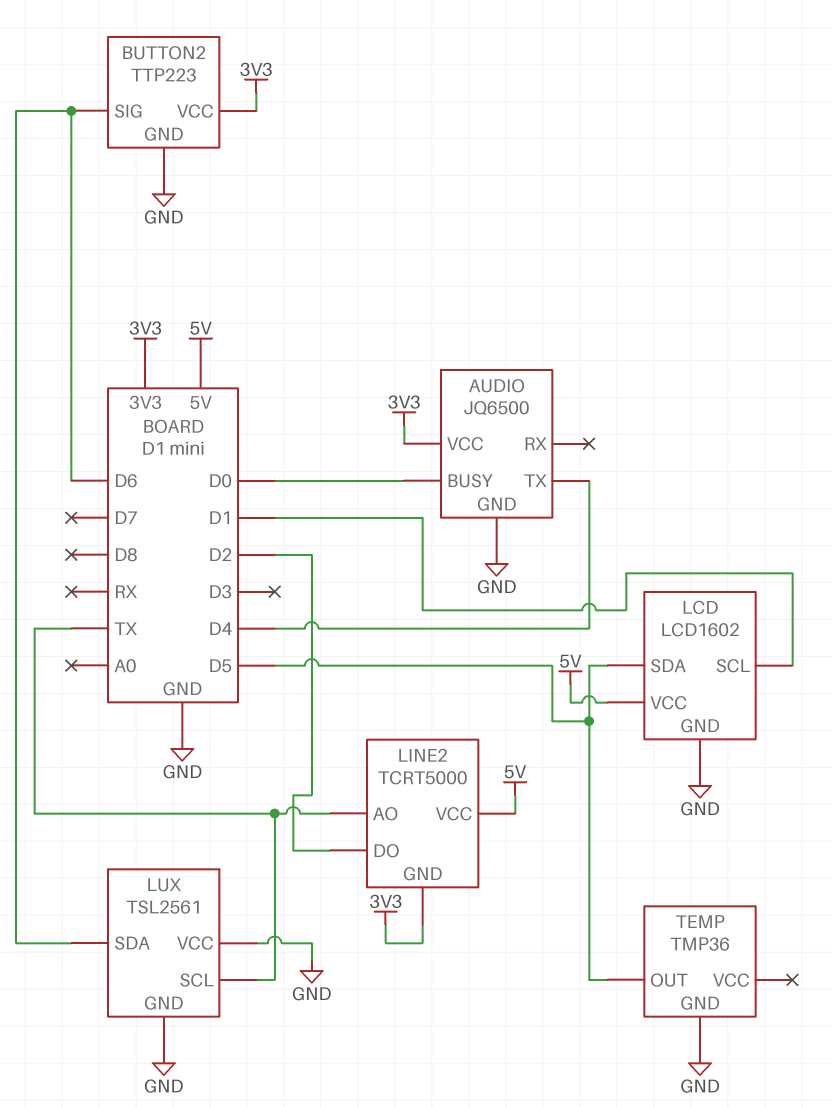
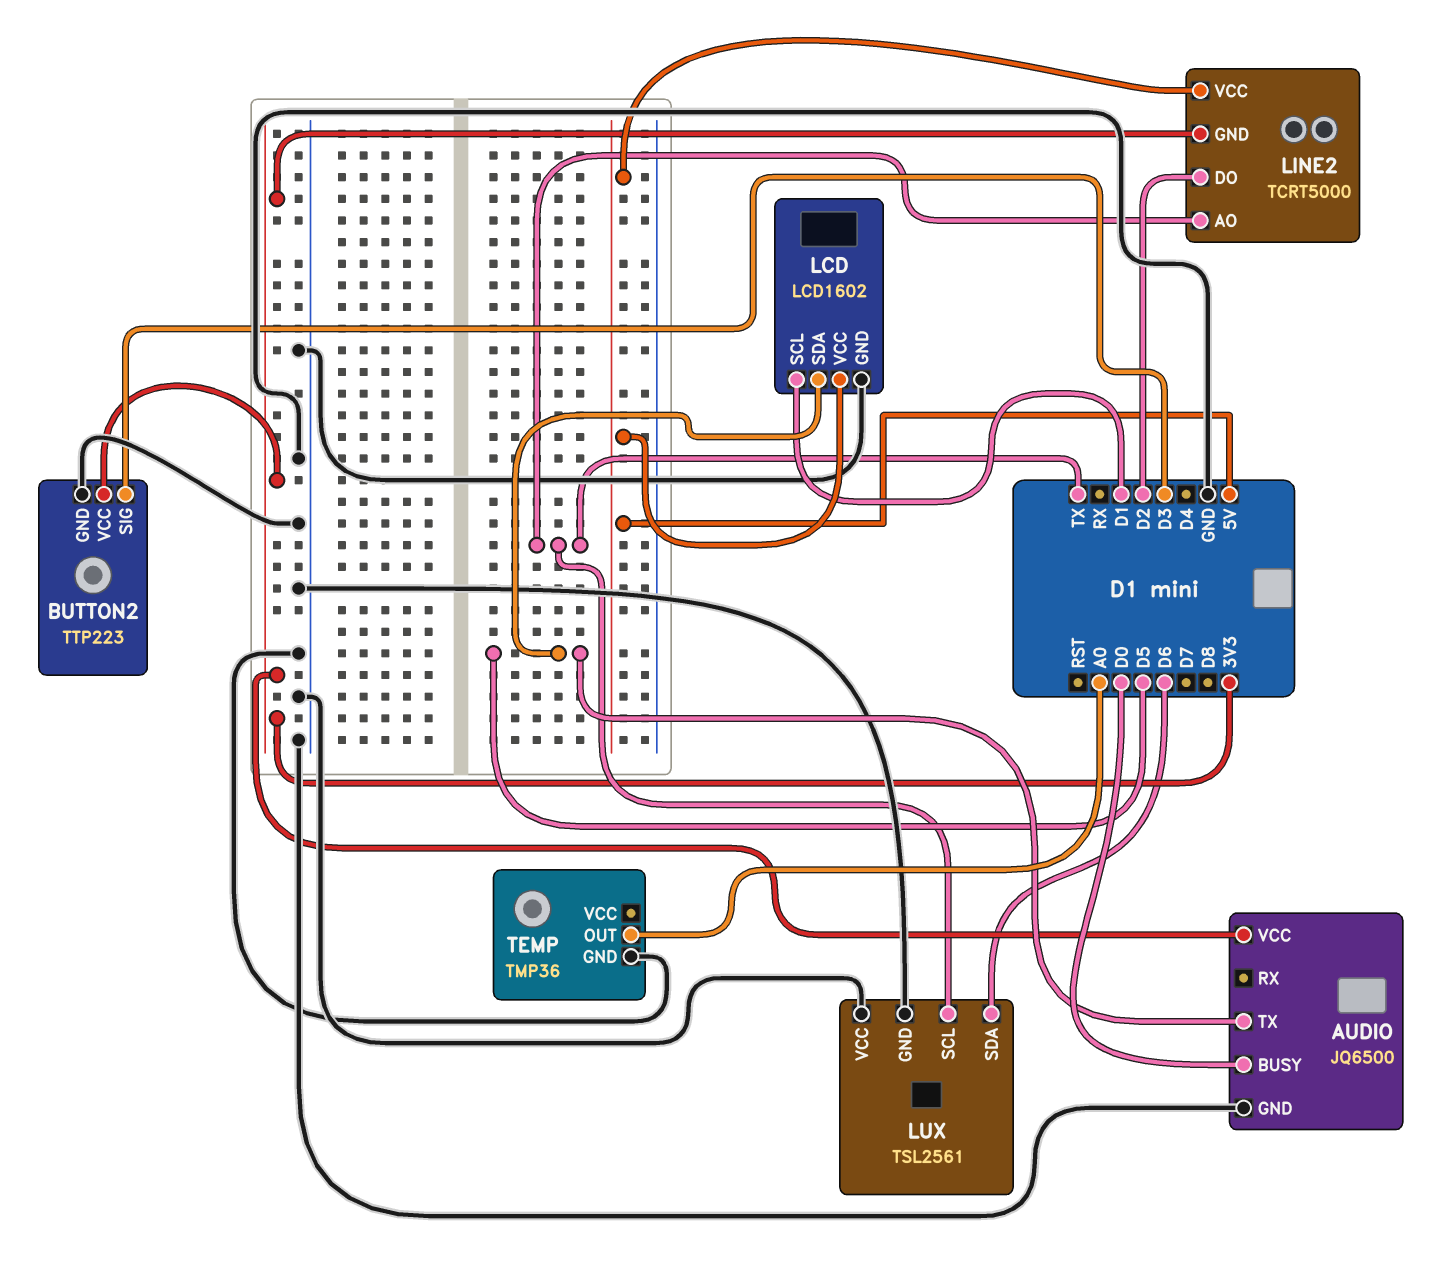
AUDIO pin TX: D4 -> D5
BUTTON2 pin SIG: D6 -> D3
TEMP pin OUT: D5 -> A0

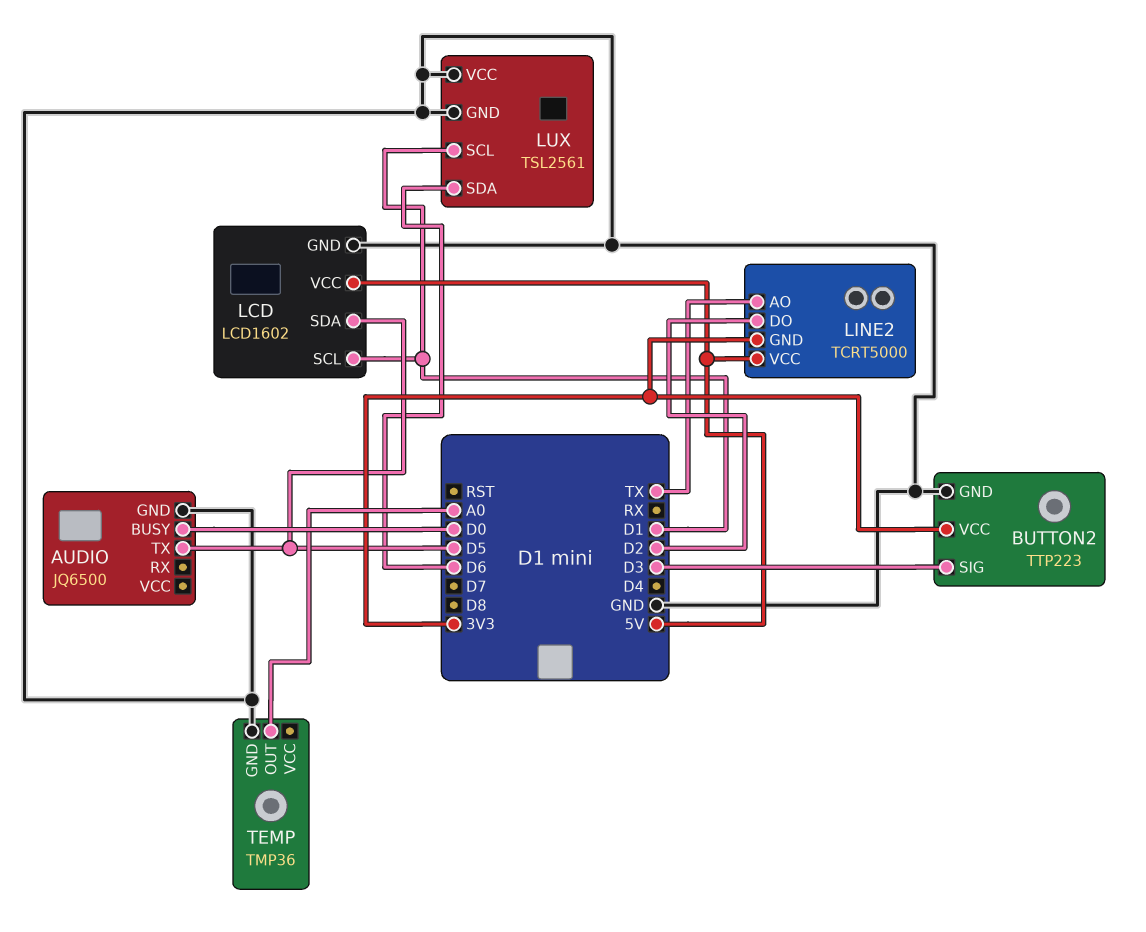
AUDIO pin VCC: 3V3 -> none
LUX pin SCL: TX -> D1

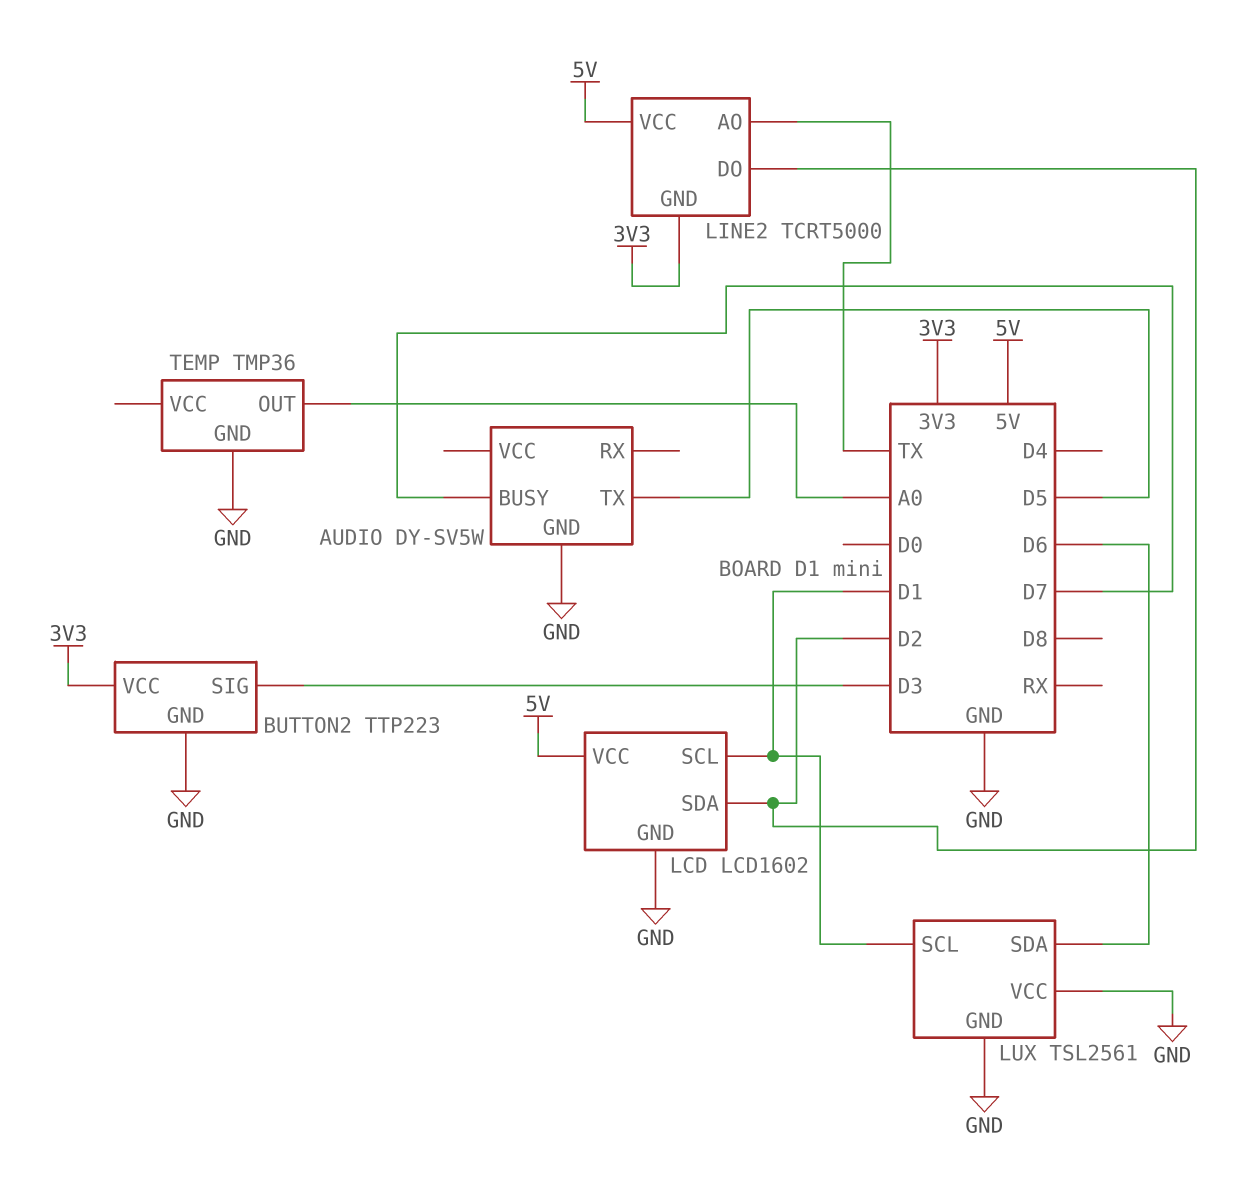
AUDIO: JQ6500 -> DY-SV5W
AUDIO pin BUSY: D0 -> D7
LCD pin SDA: D5 -> D2

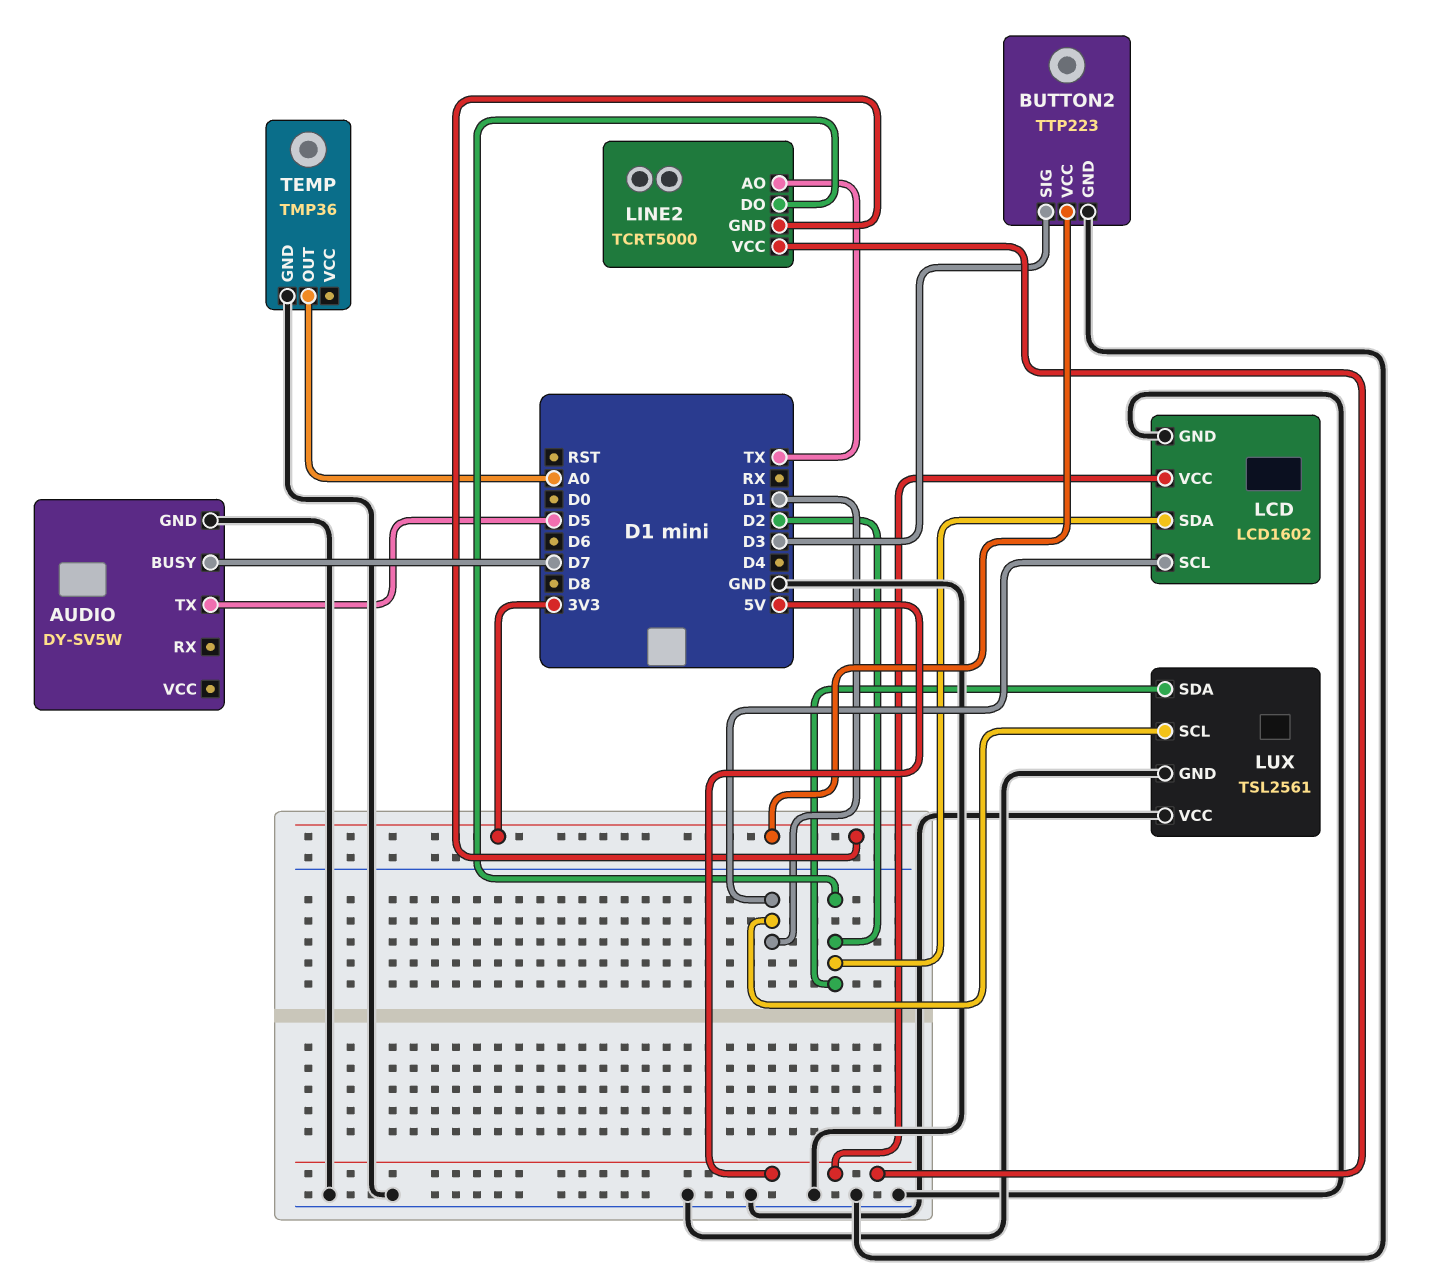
LUX pin SDA: D6 -> D2

